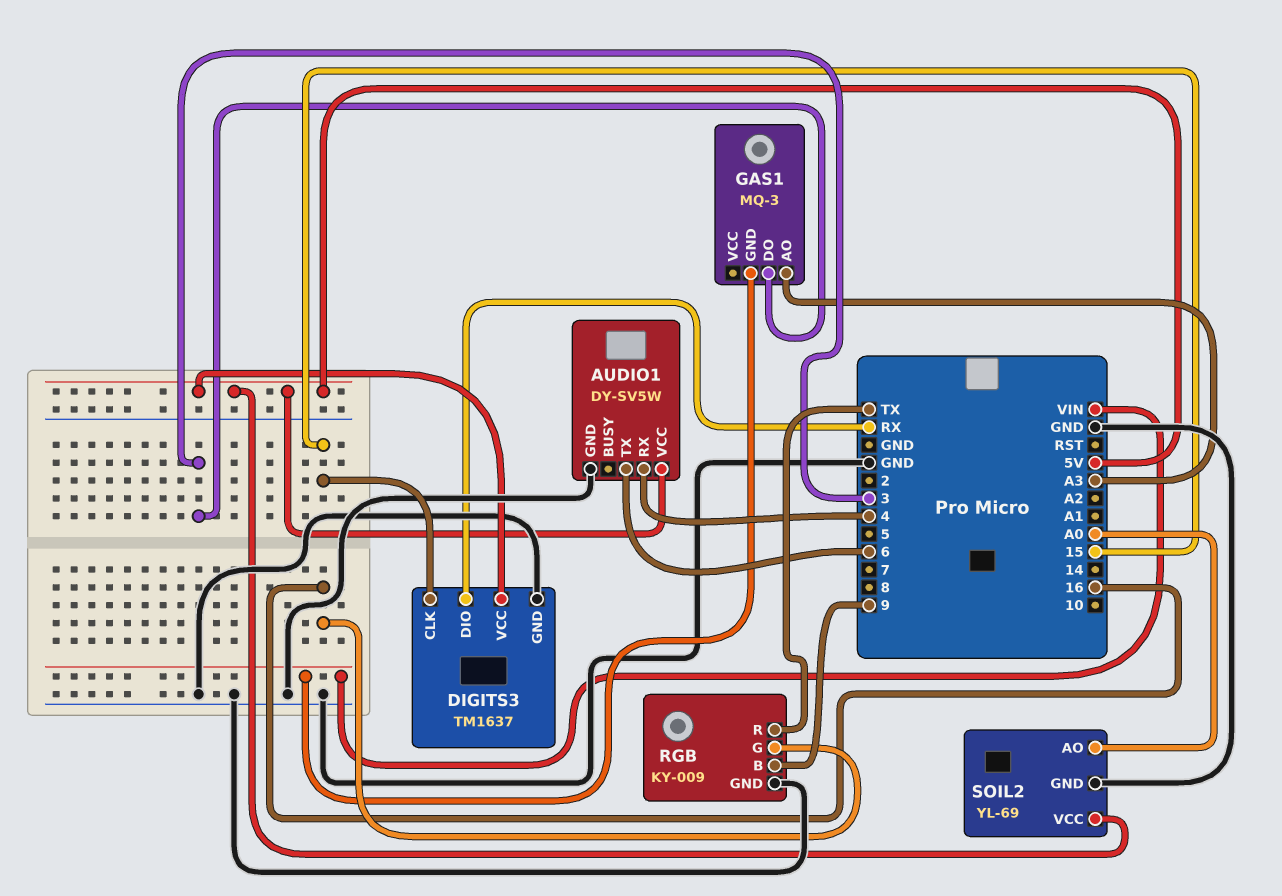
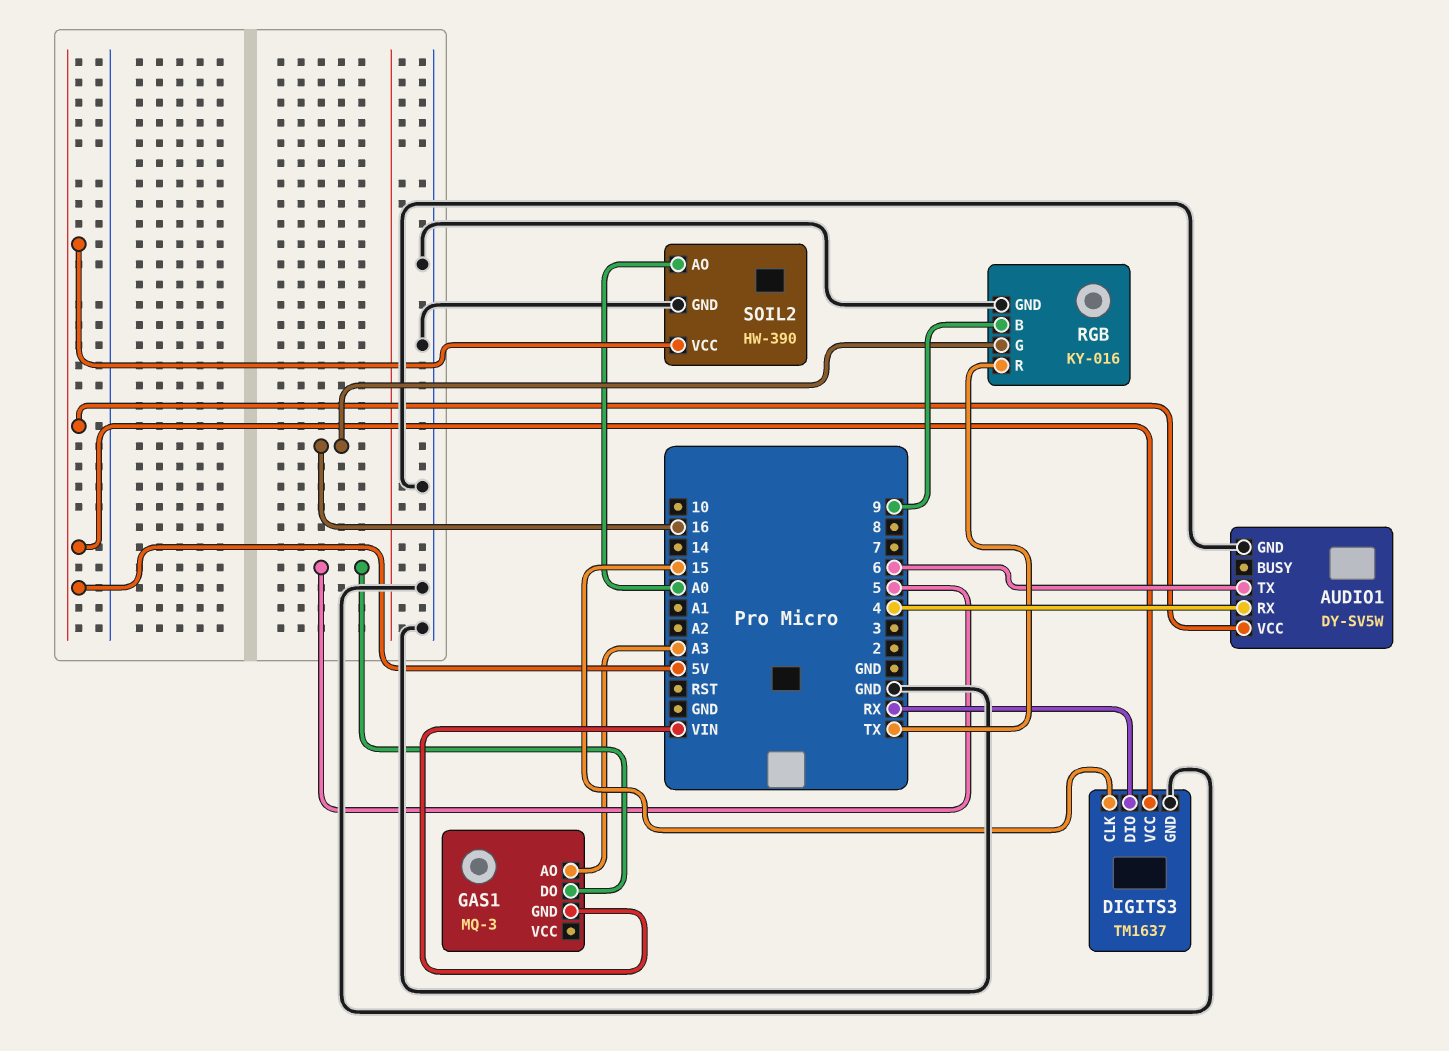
GAS1 pin DO: 3 -> 5
RGB: KY-009 -> KY-016
SOIL2: YL-69 -> HW-390

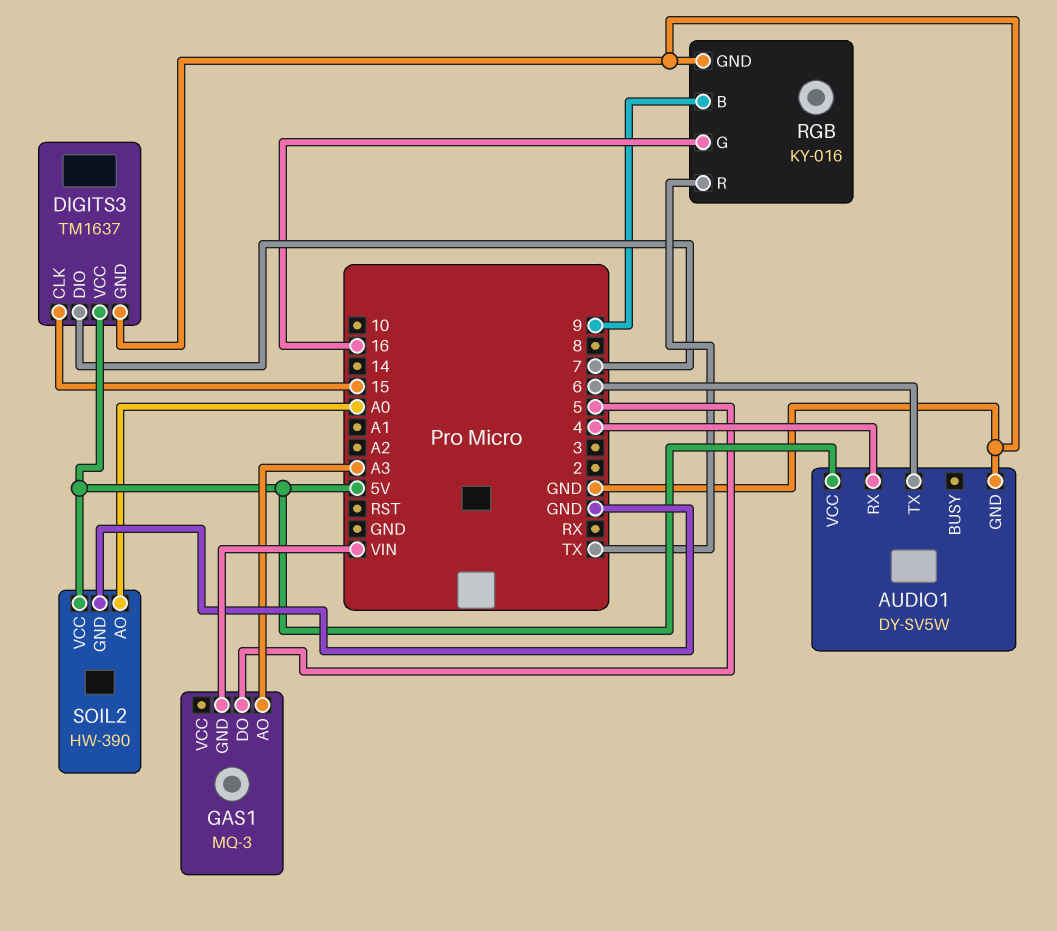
DIGITS3 pin DIO: RX -> 7

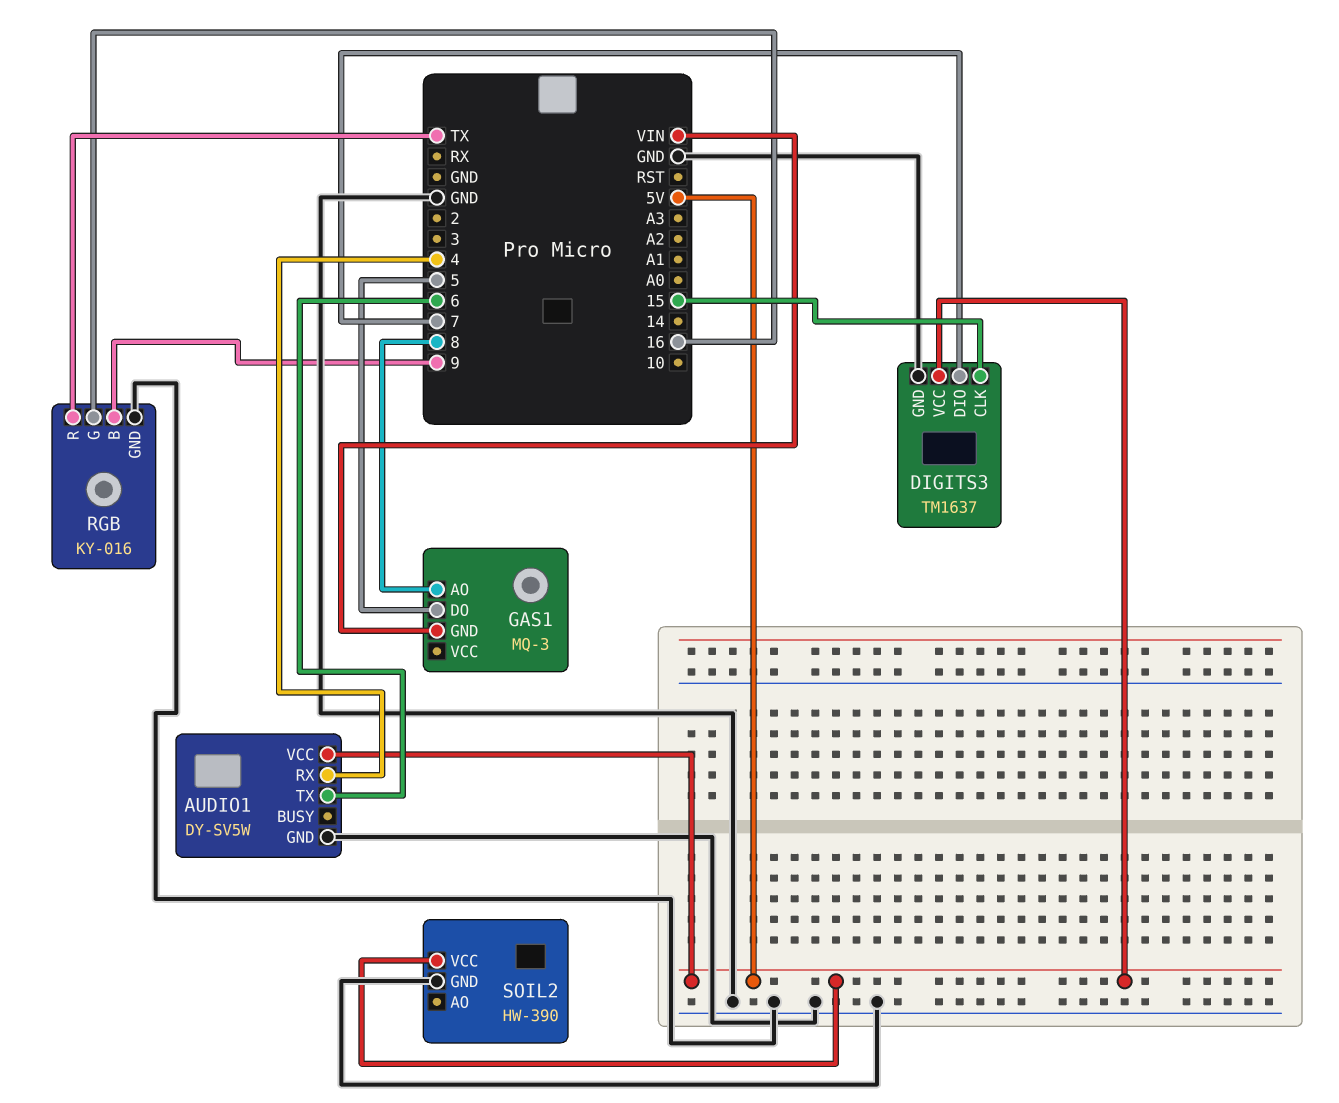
GAS1 pin AO: A3 -> 8
SOIL2 pin AO: A0 -> none

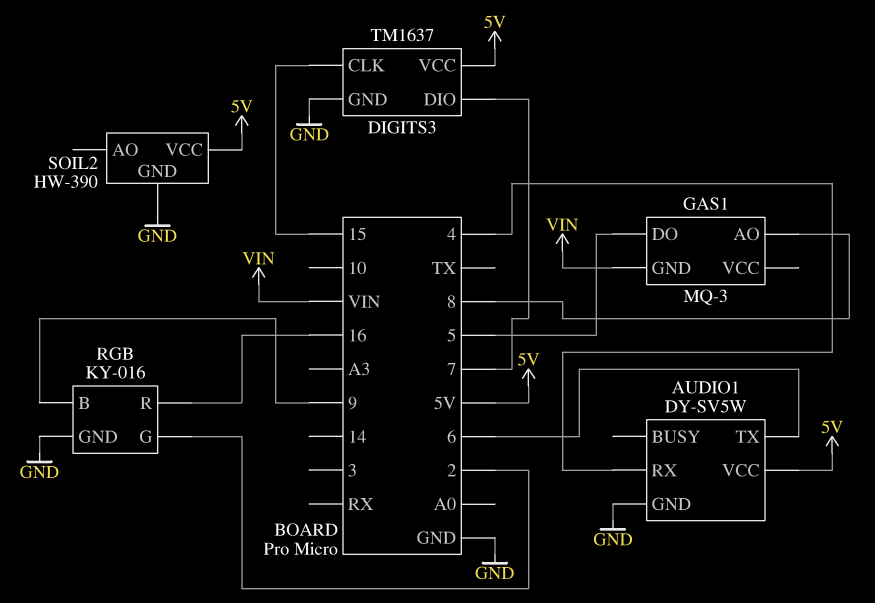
RGB pin G: 16 -> 2
RGB pin R: TX -> 16

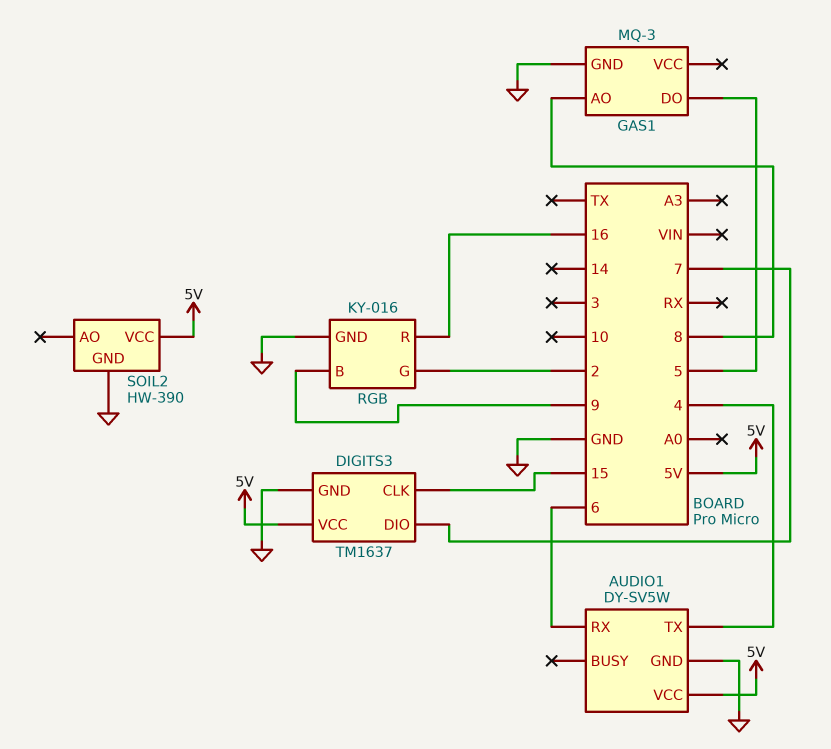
AUDIO1 pin RX: 4 -> 6
AUDIO1 pin TX: 6 -> 4
GAS1 pin GND: VIN -> GND

